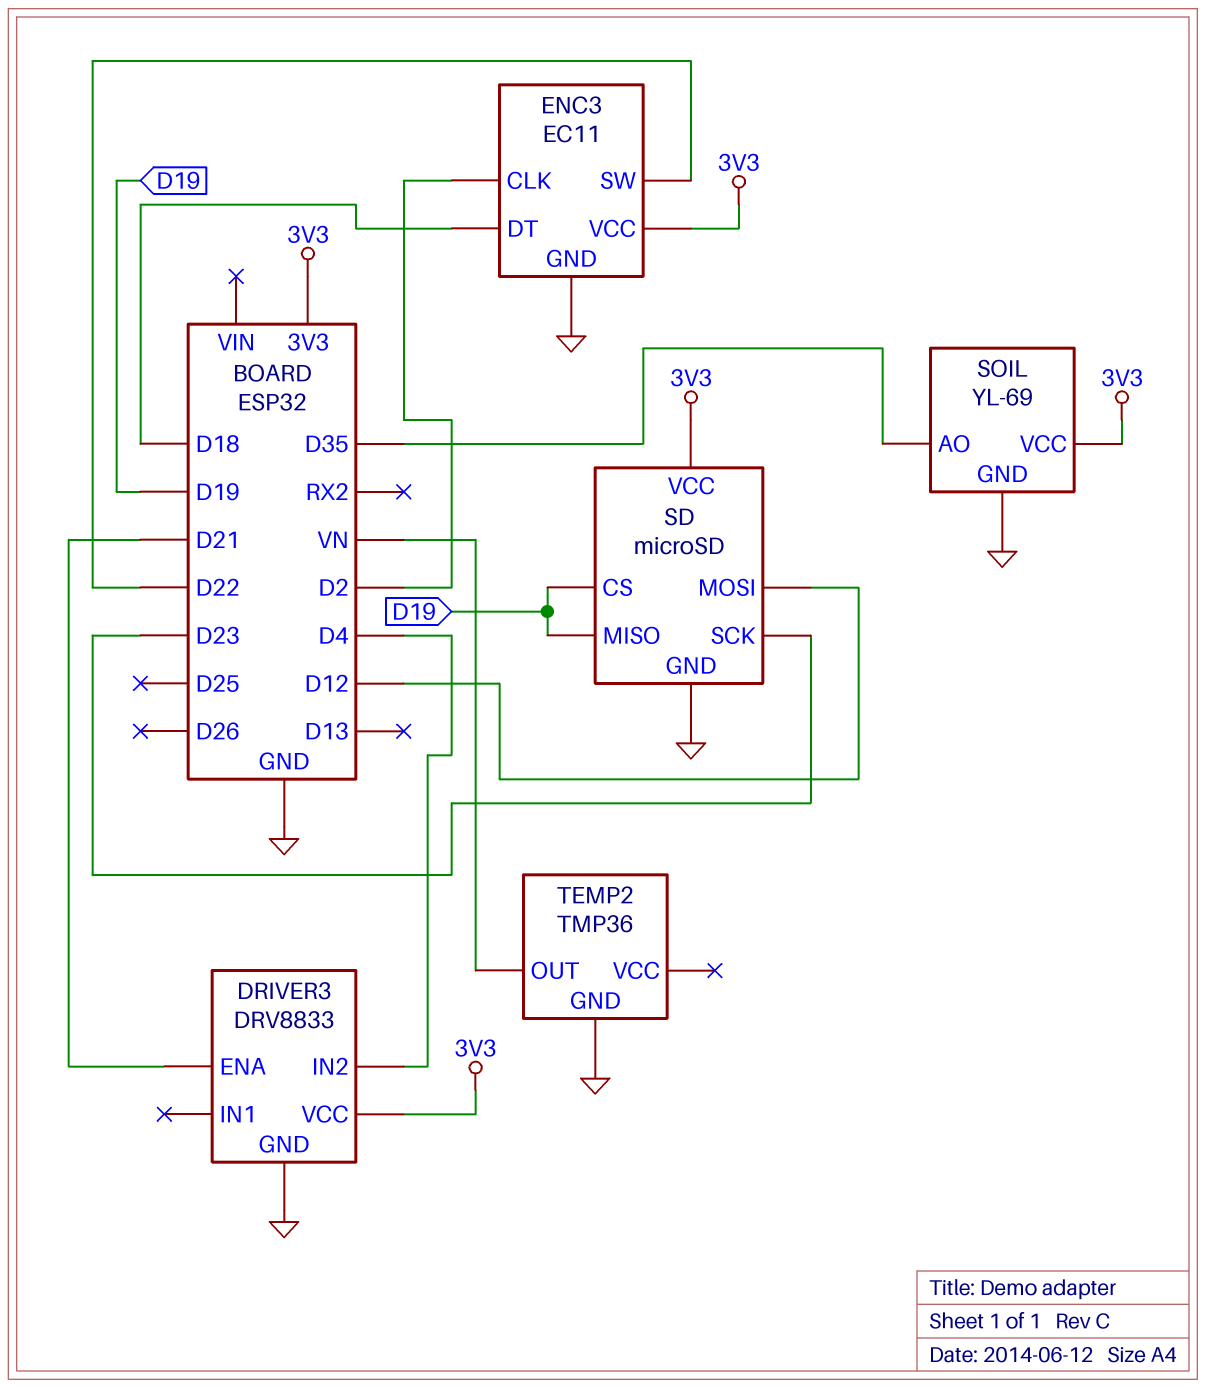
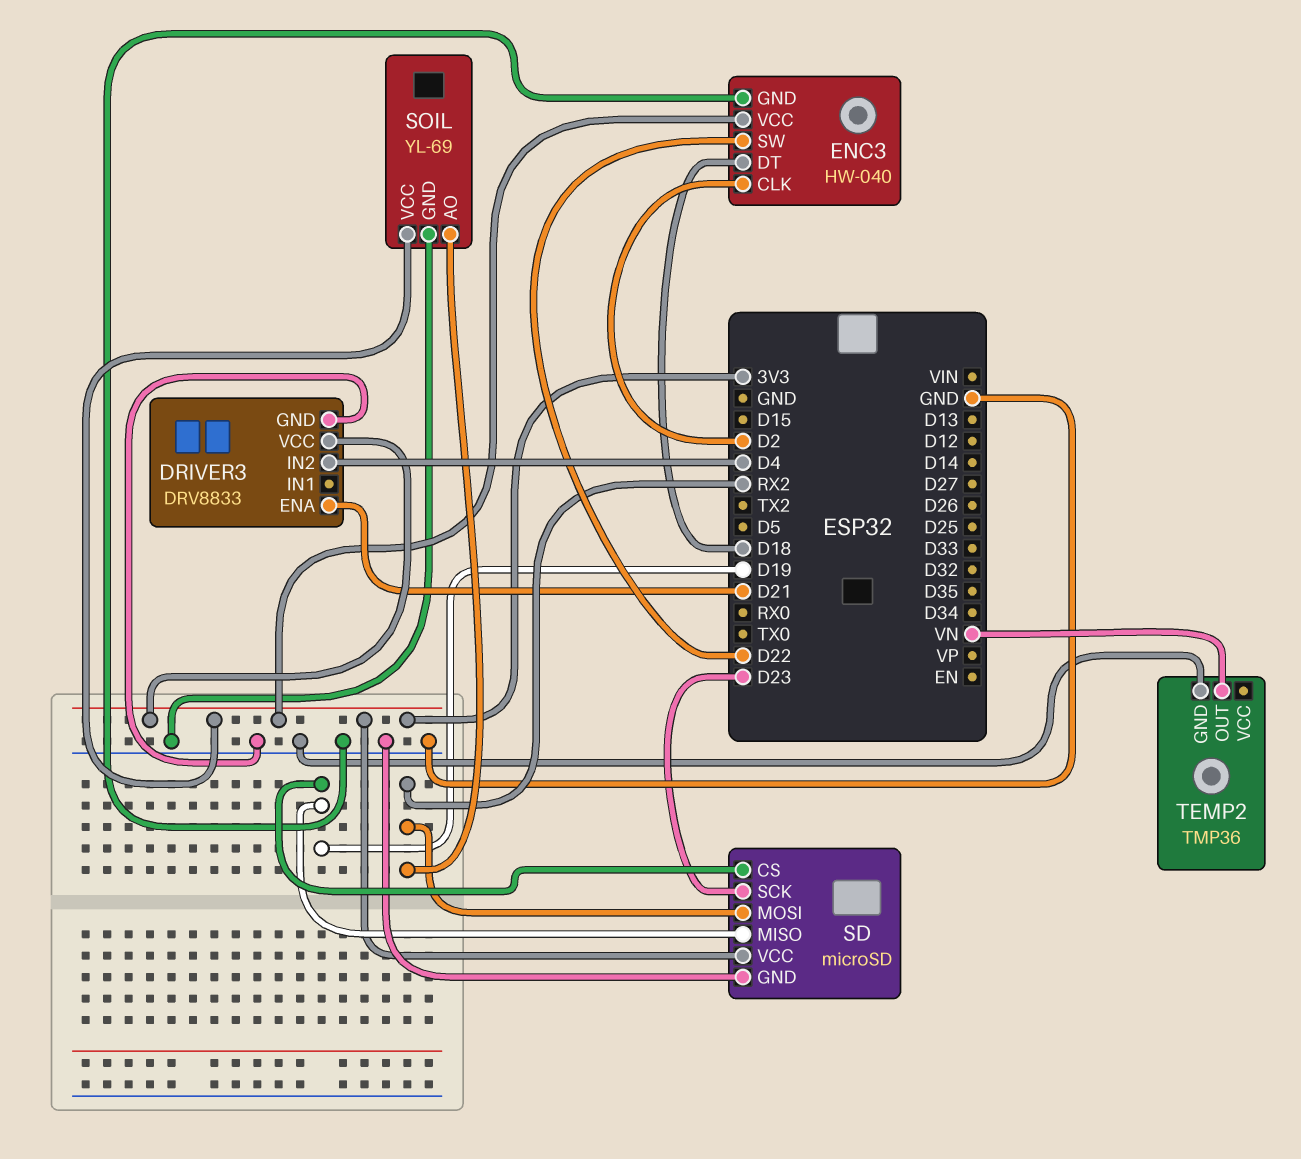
ENC3: EC11 -> HW-040
SD pin MOSI: D12 -> RX2
SOIL pin AO: D35 -> RX2

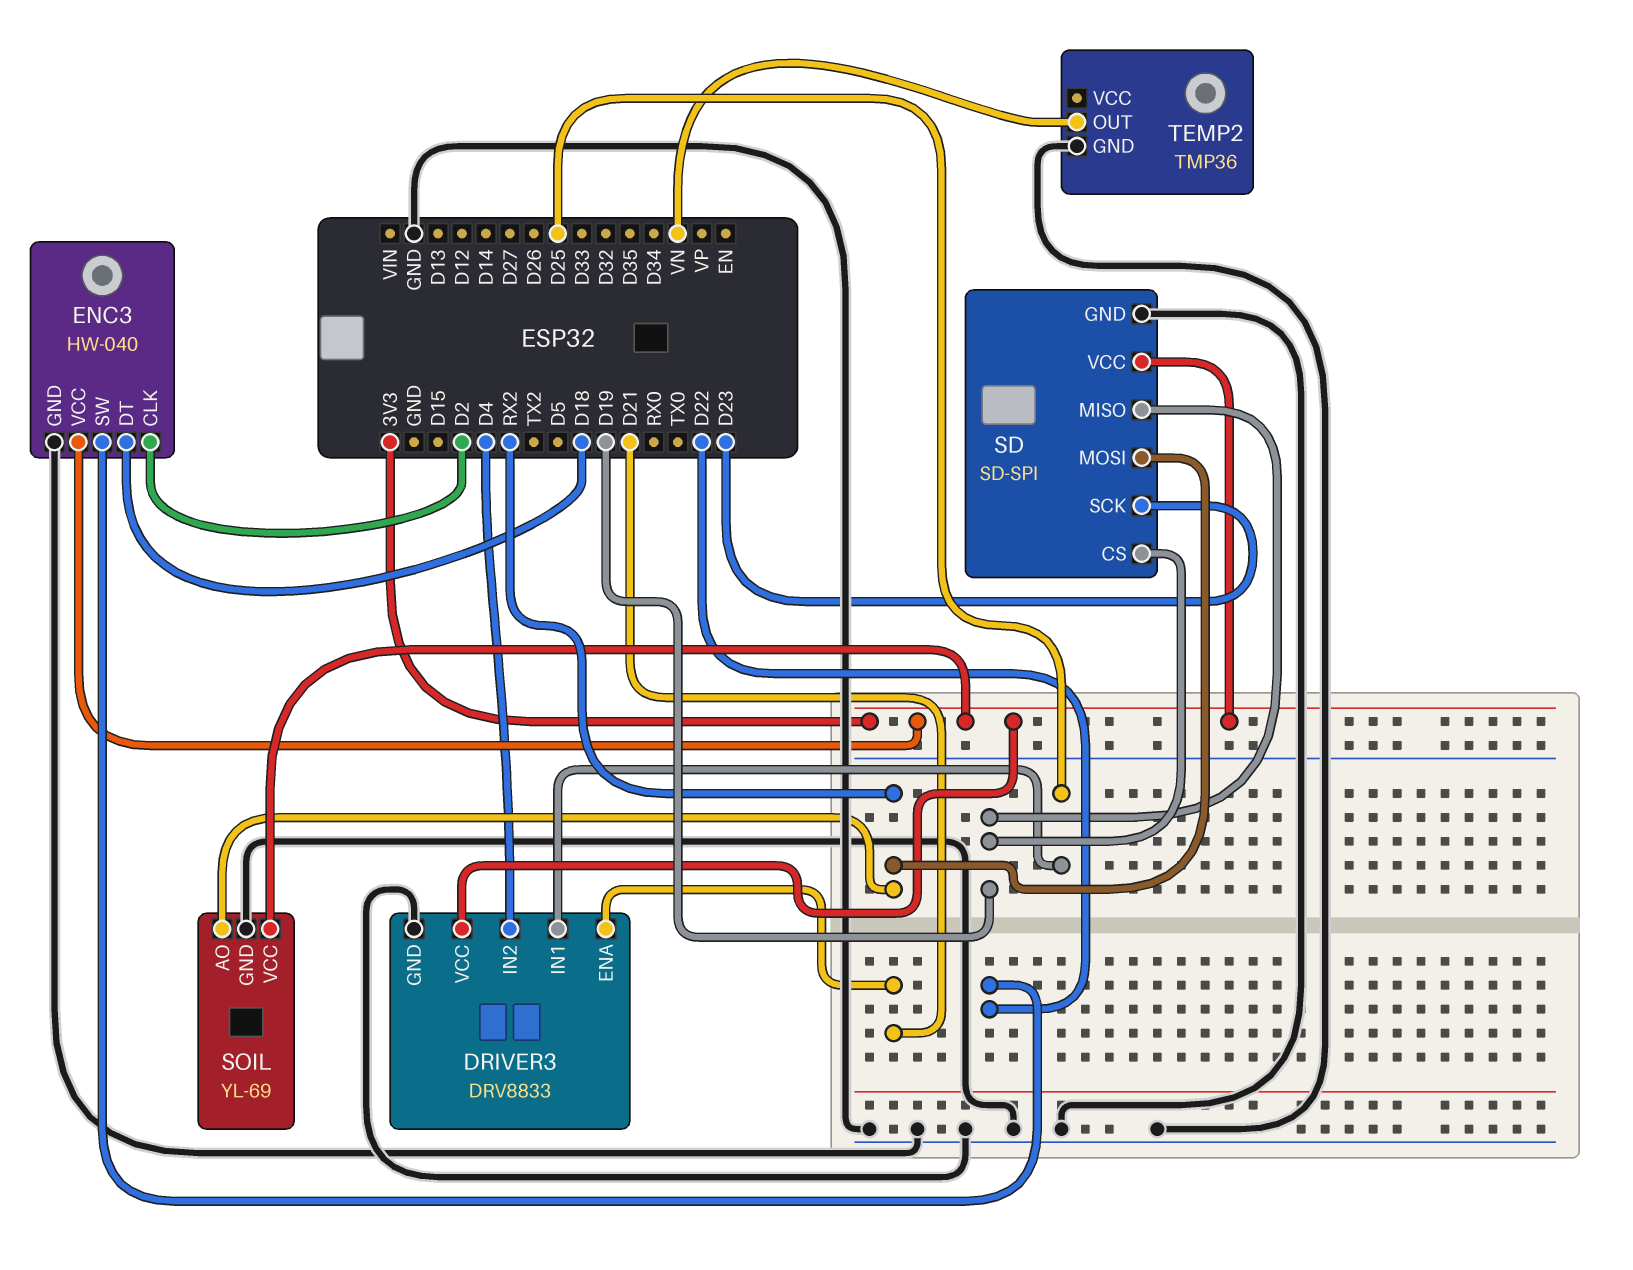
DRIVER3 pin IN1: none -> D25
SD: microSD -> SD-SPI

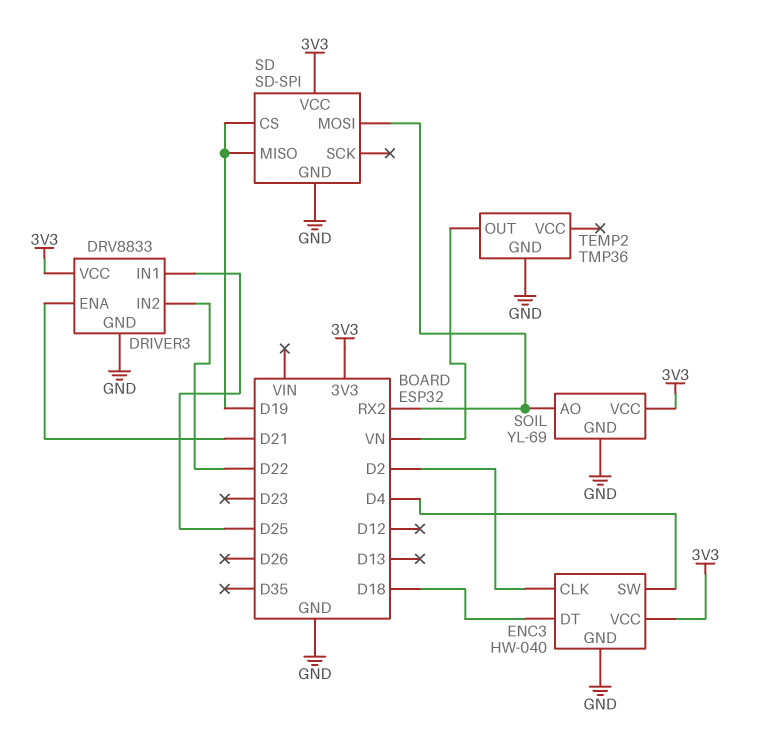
DRIVER3 pin IN2: D4 -> D22
ENC3 pin SW: D22 -> D4
SD pin SCK: D23 -> none

